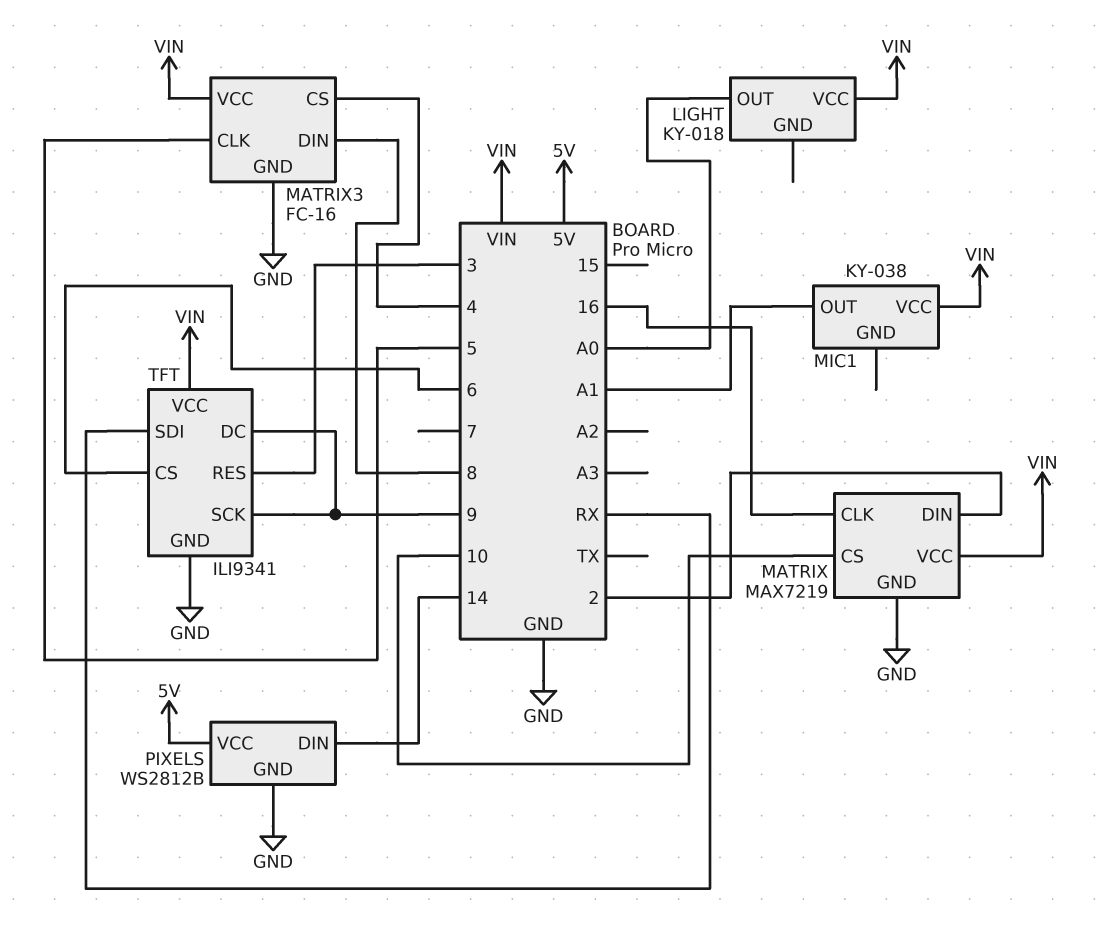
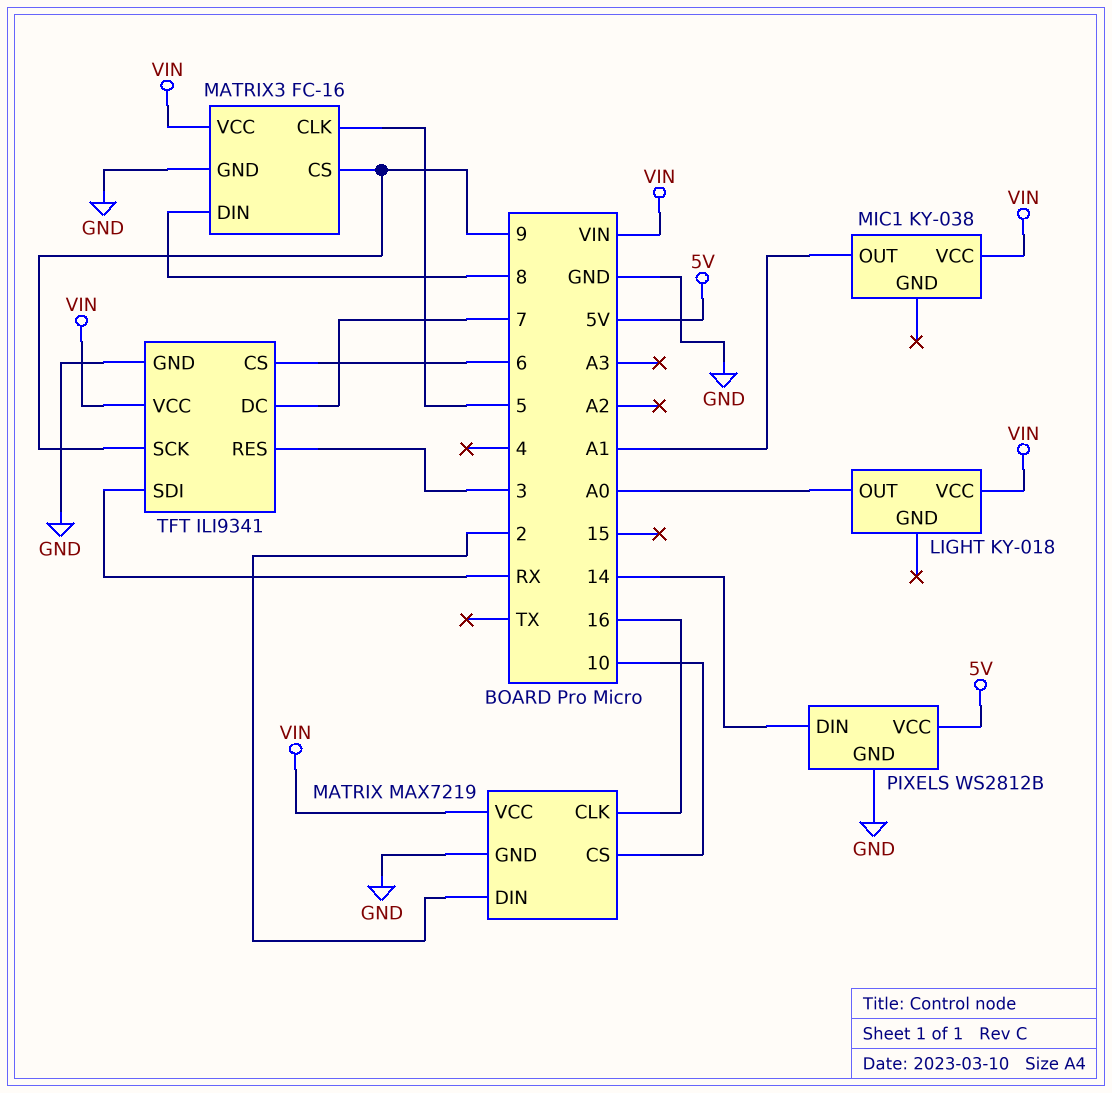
MATRIX3 pin CS: 4 -> 9
TFT pin DC: 9 -> 7

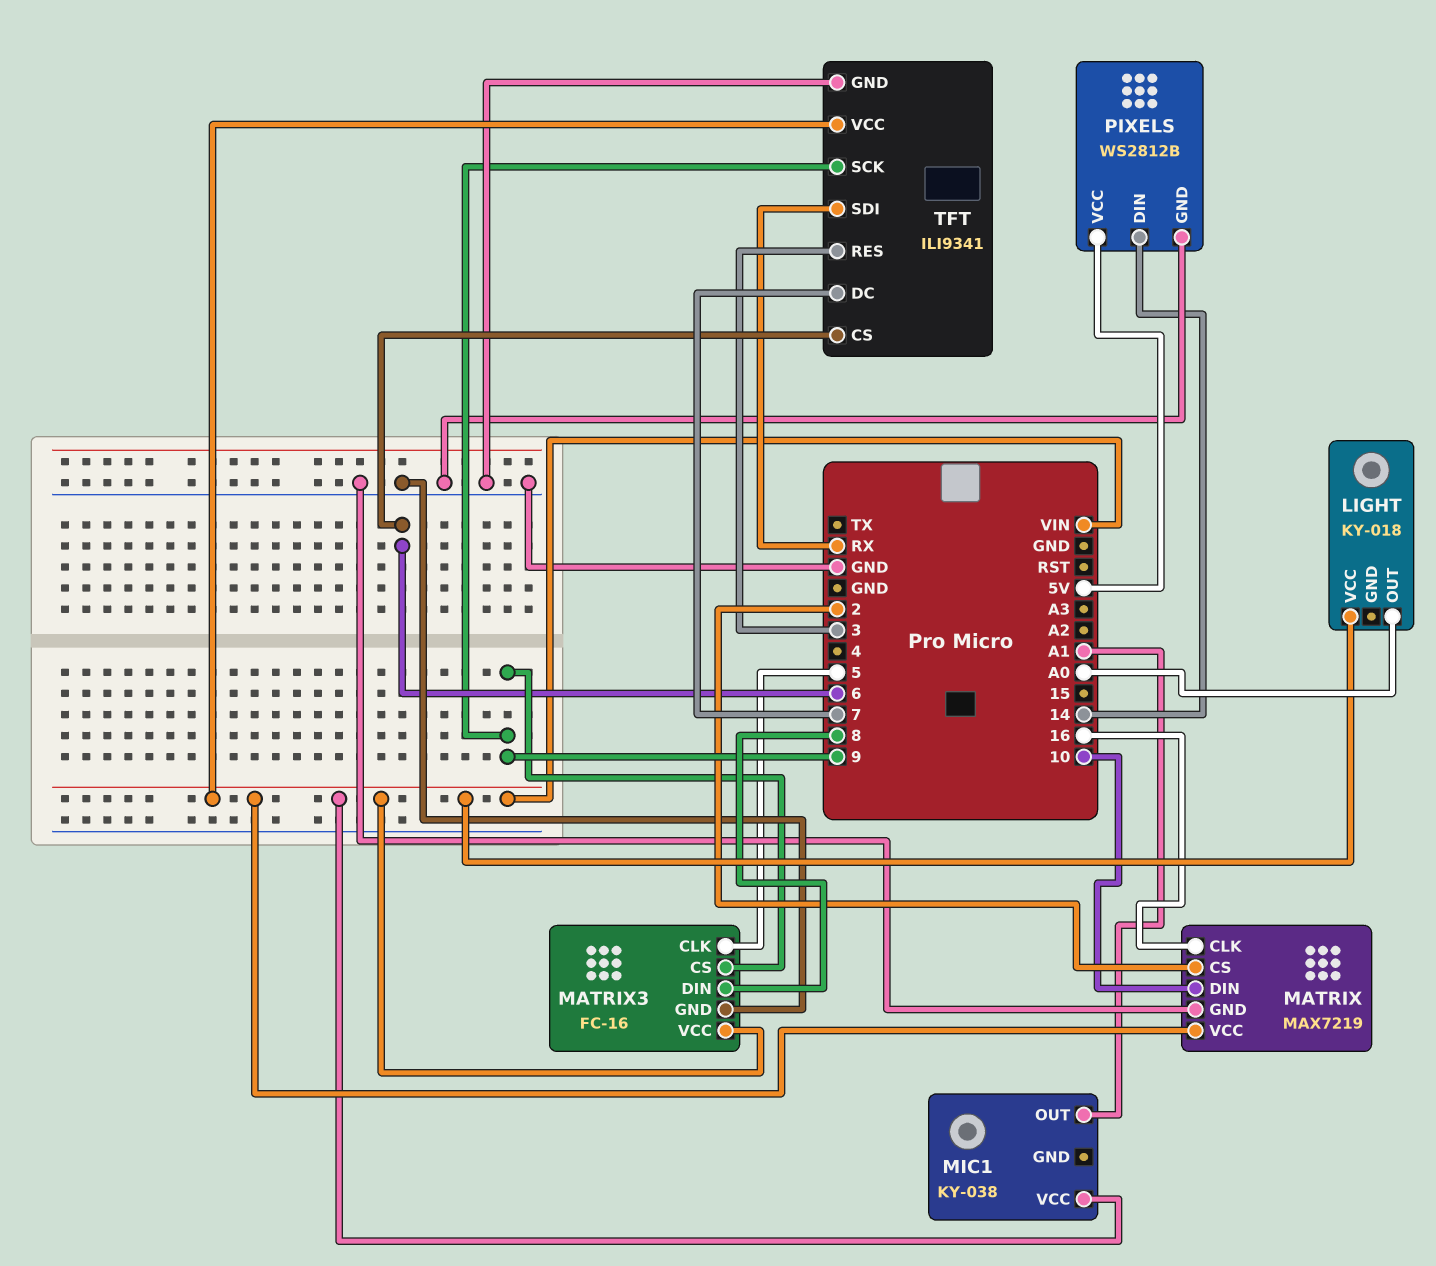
MATRIX pin CS: 10 -> 2
MATRIX pin DIN: 2 -> 10

